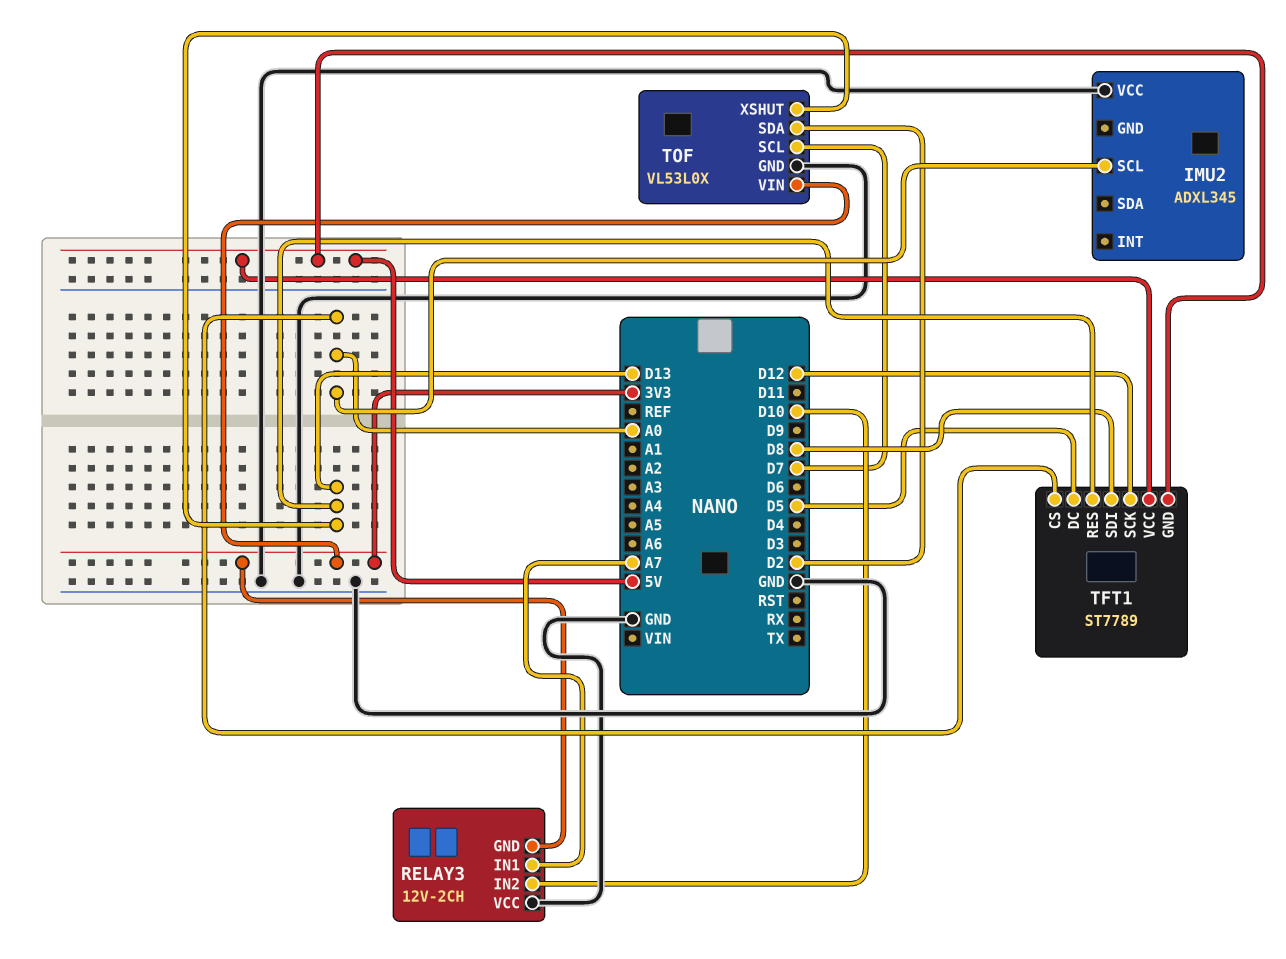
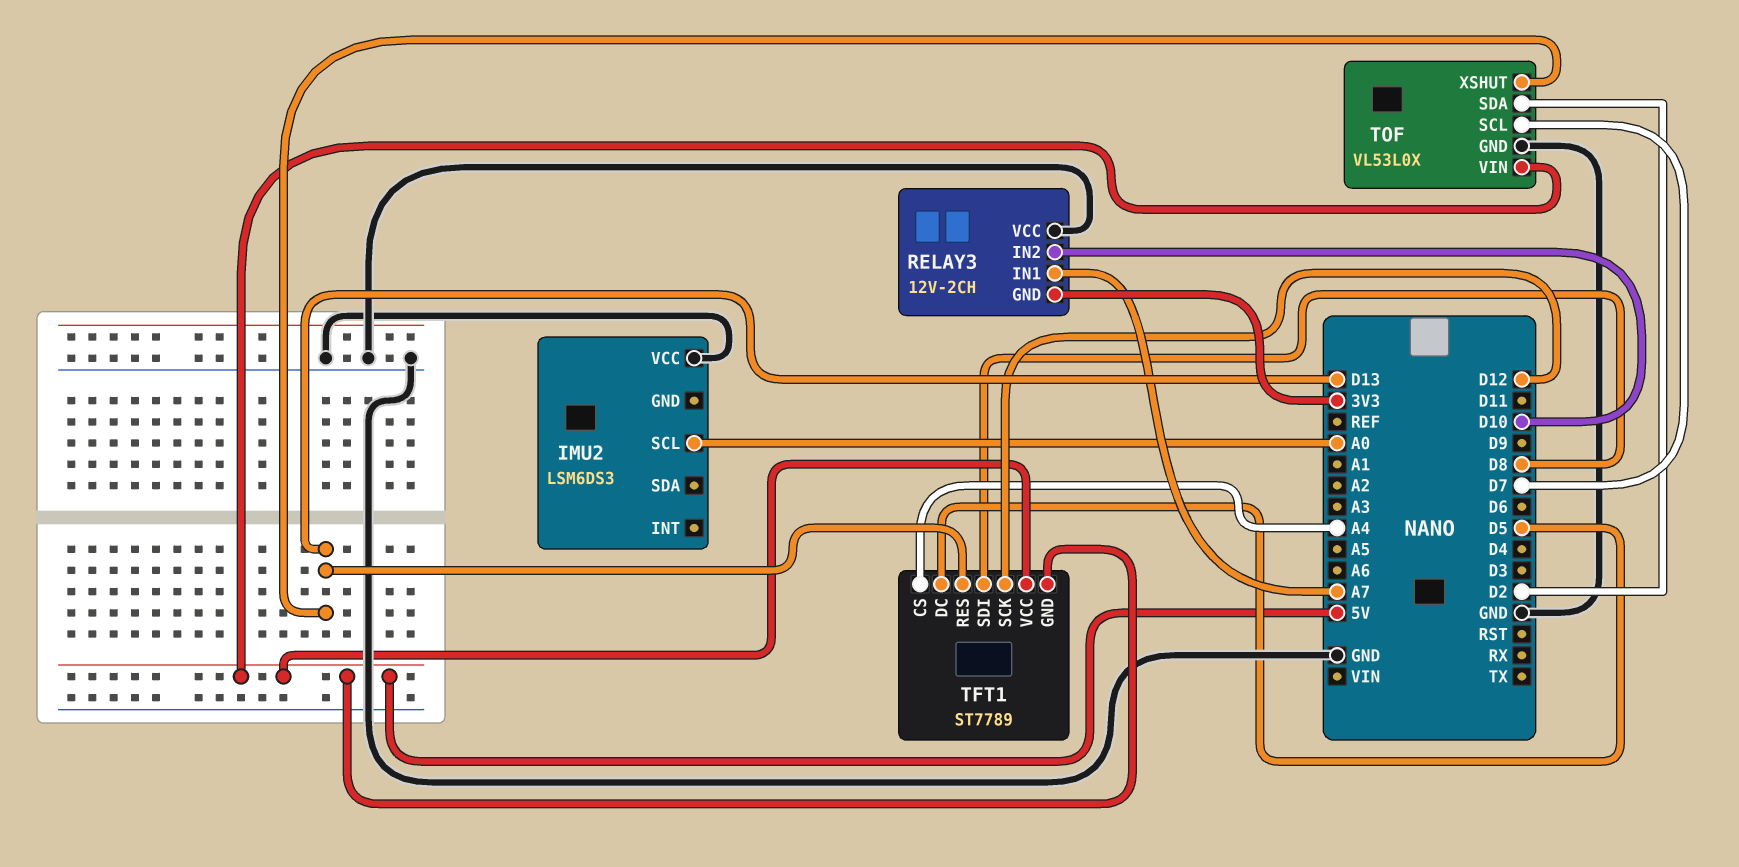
IMU2: ADXL345 -> LSM6DS3
TFT1 pin CS: A0 -> A4
TOF pin VIN: 3V3 -> 5V

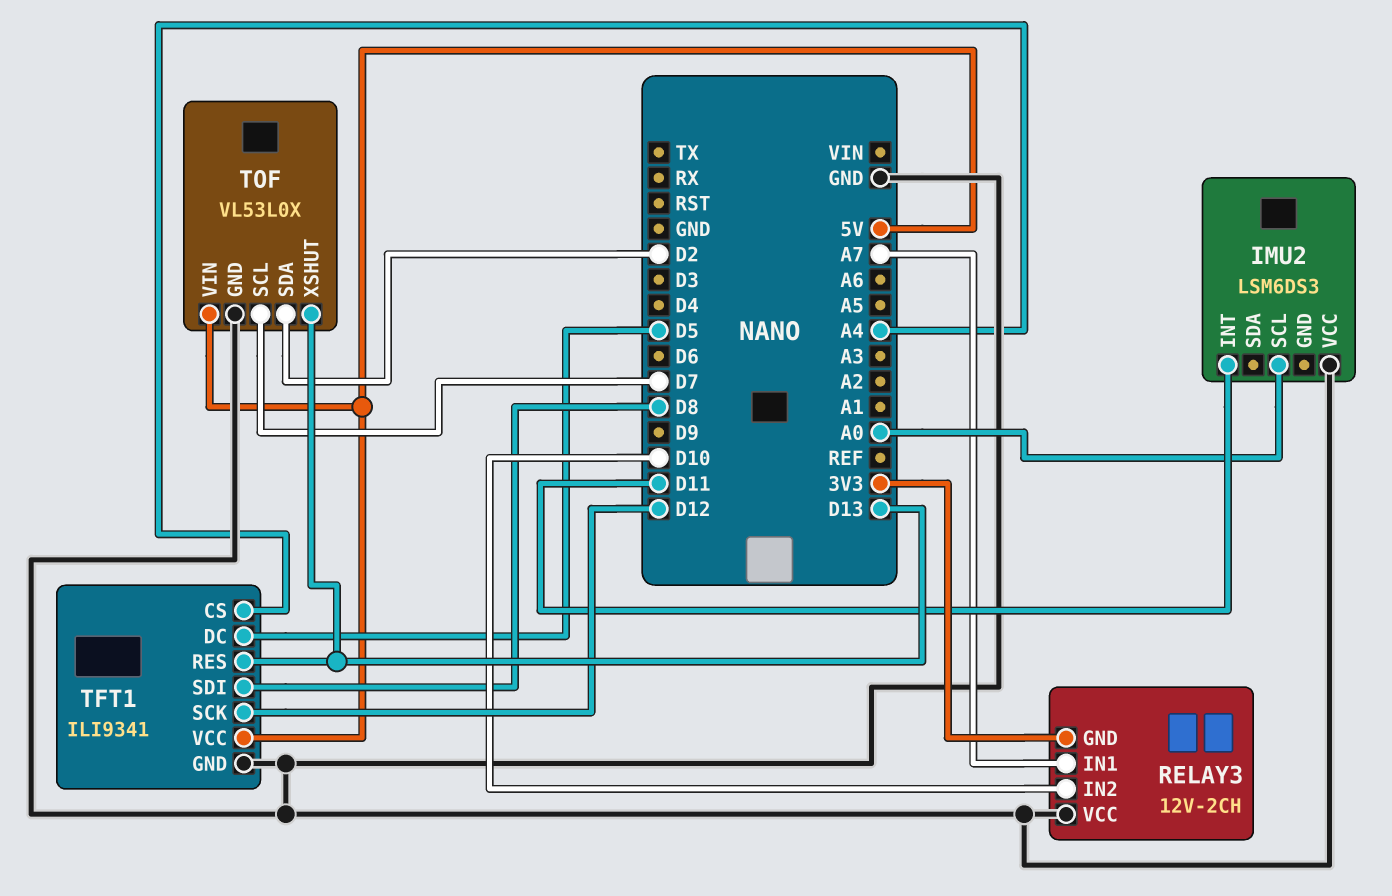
IMU2 pin INT: none -> D11
TFT1: ST7789 -> ILI9341
TFT1 pin GND: 5V -> GND

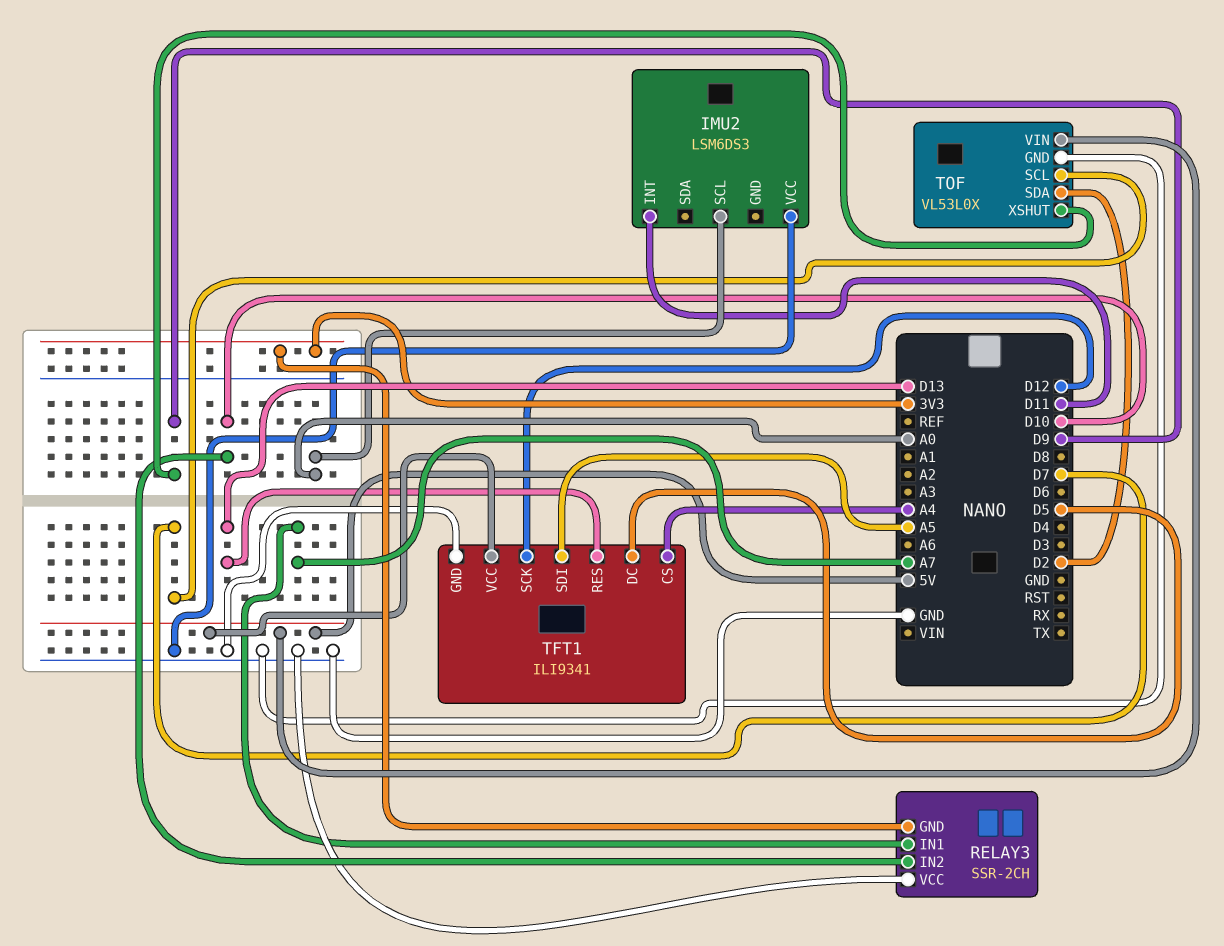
RELAY3: 12V-2CH -> SSR-2CH
TFT1 pin SDI: D8 -> A5
TOF pin XSHUT: D13 -> D9

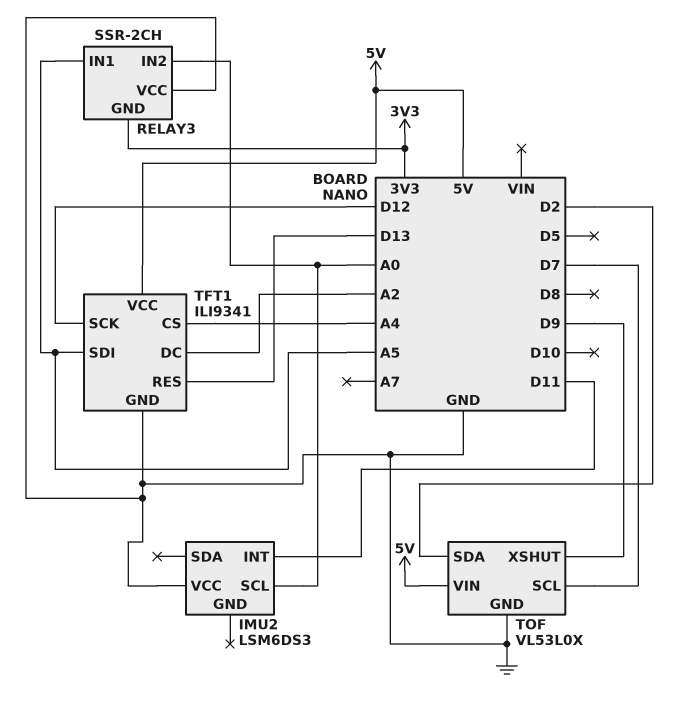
RELAY3 pin IN1: A7 -> A5
RELAY3 pin IN2: D10 -> A0
TFT1 pin DC: D5 -> A2

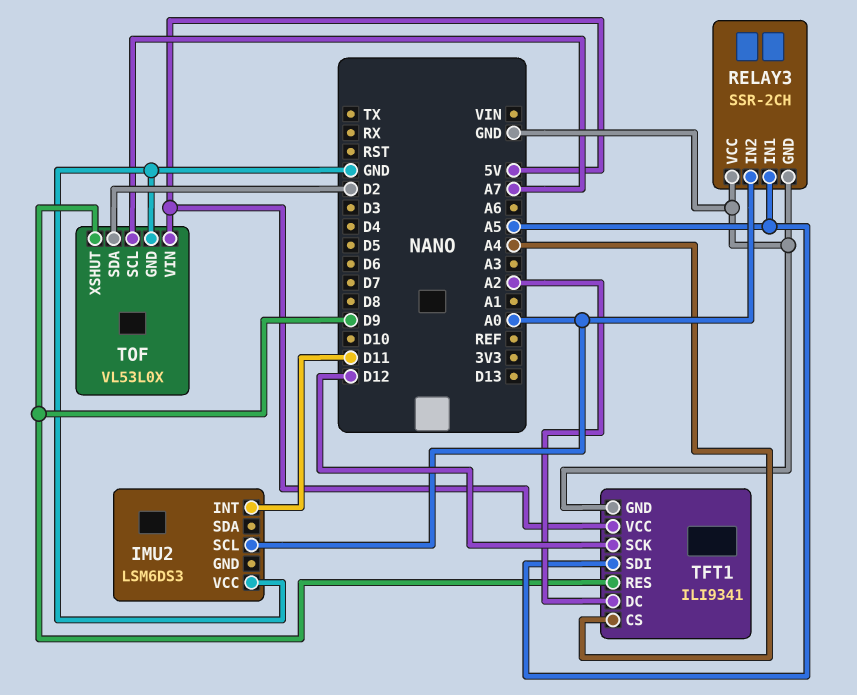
RELAY3 pin GND: 3V3 -> GND
TFT1 pin RES: D13 -> D9
TOF pin SCL: D7 -> A7

